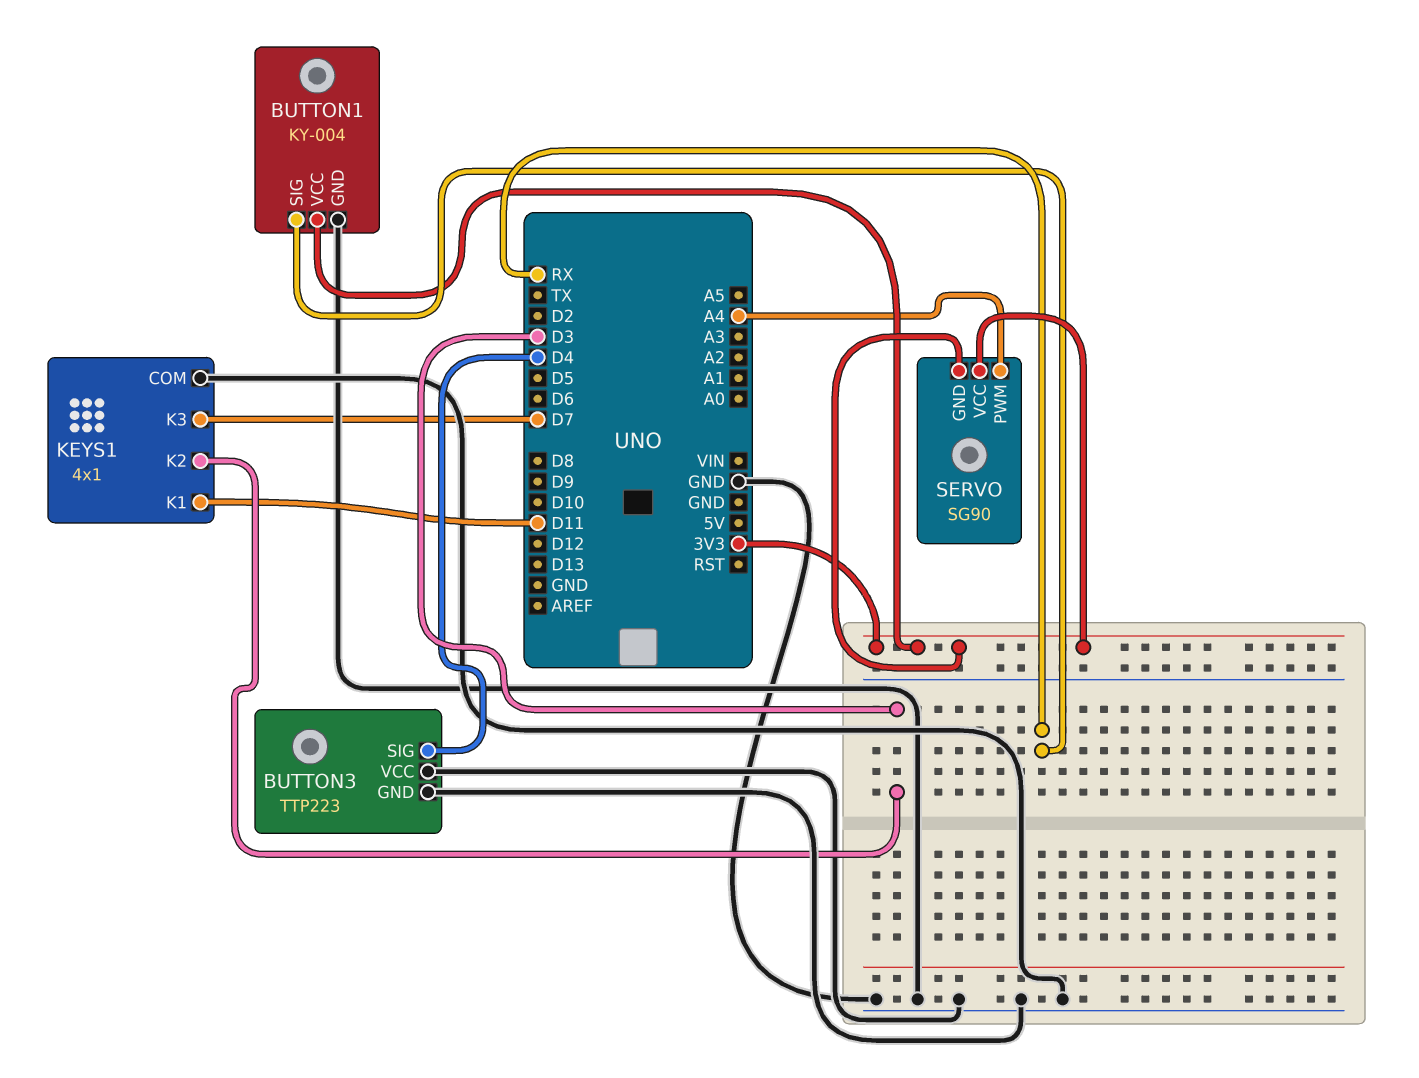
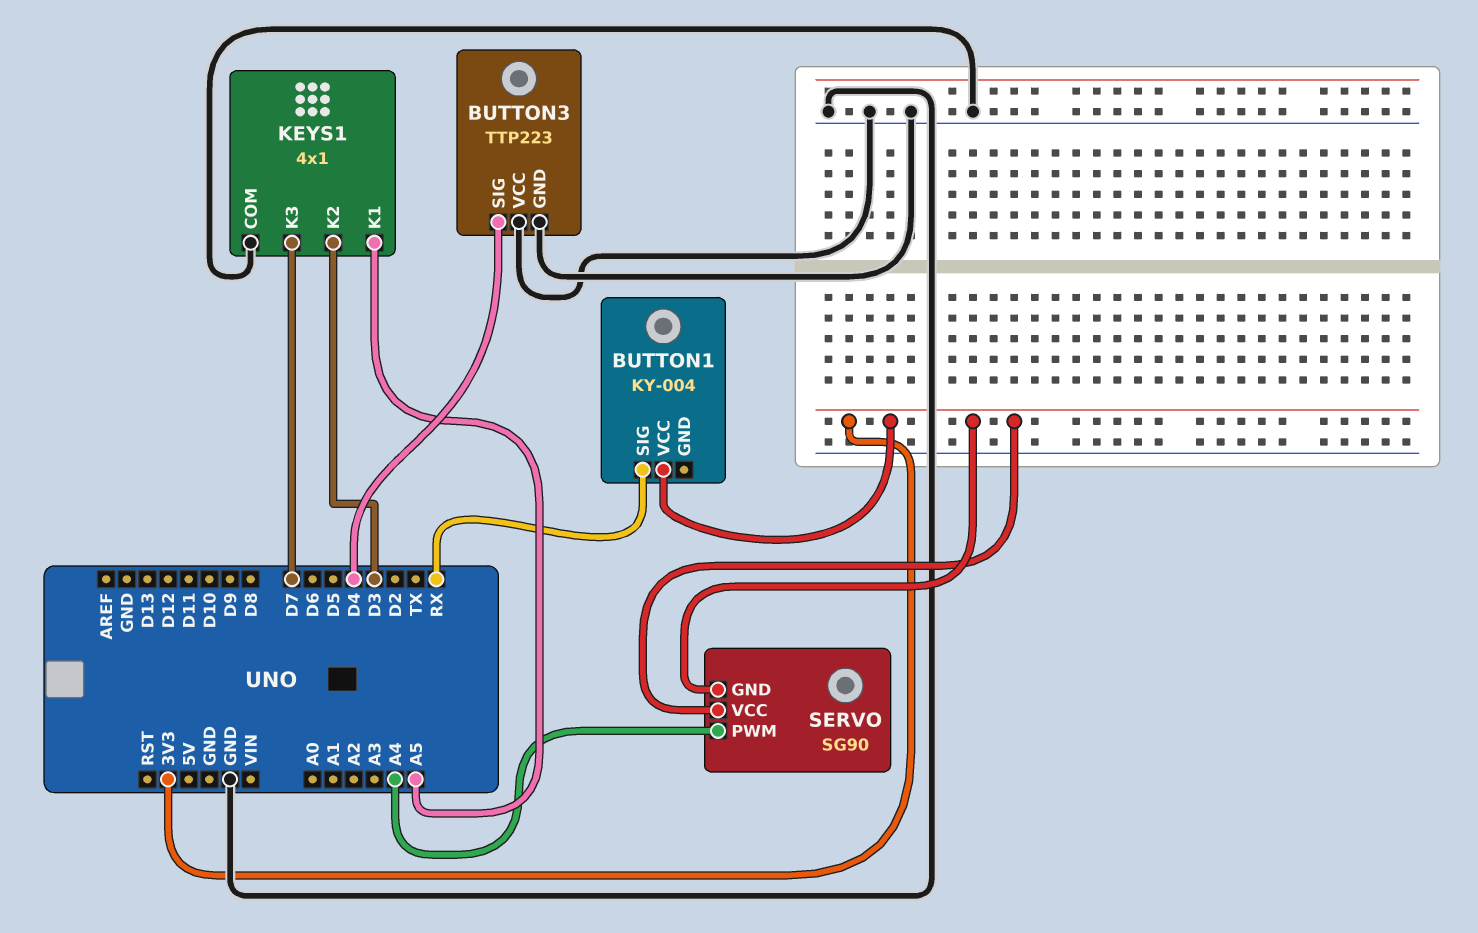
BUTTON1 pin GND: GND -> none
KEYS1 pin K1: D11 -> A5

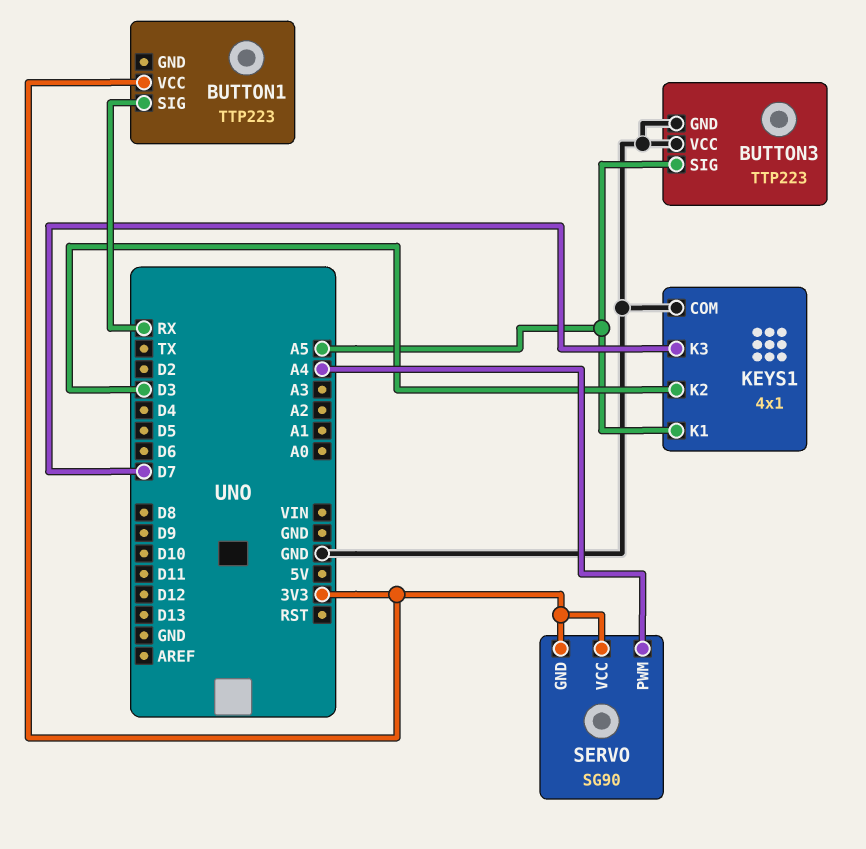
BUTTON1: KY-004 -> TTP223
BUTTON3 pin SIG: D4 -> A5

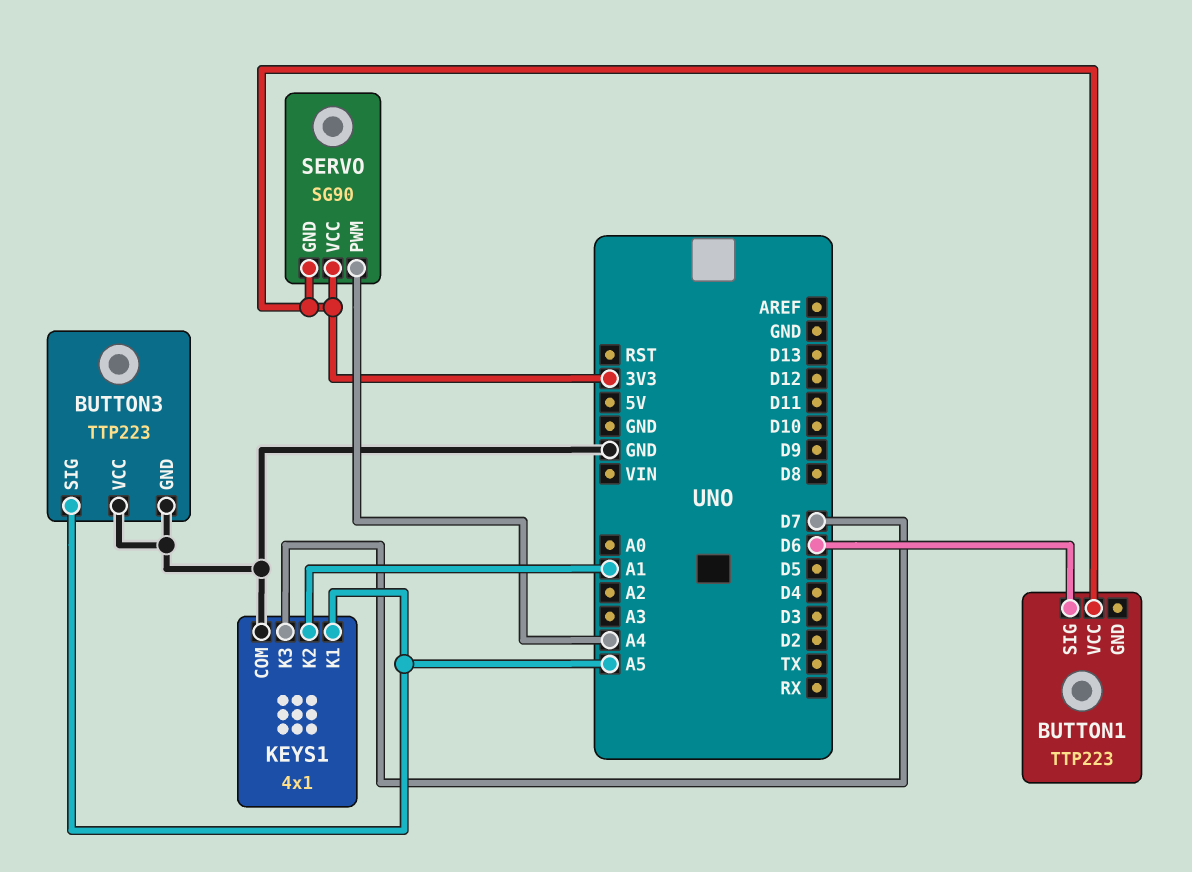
BUTTON1 pin SIG: RX -> D6
KEYS1 pin K2: D3 -> A1

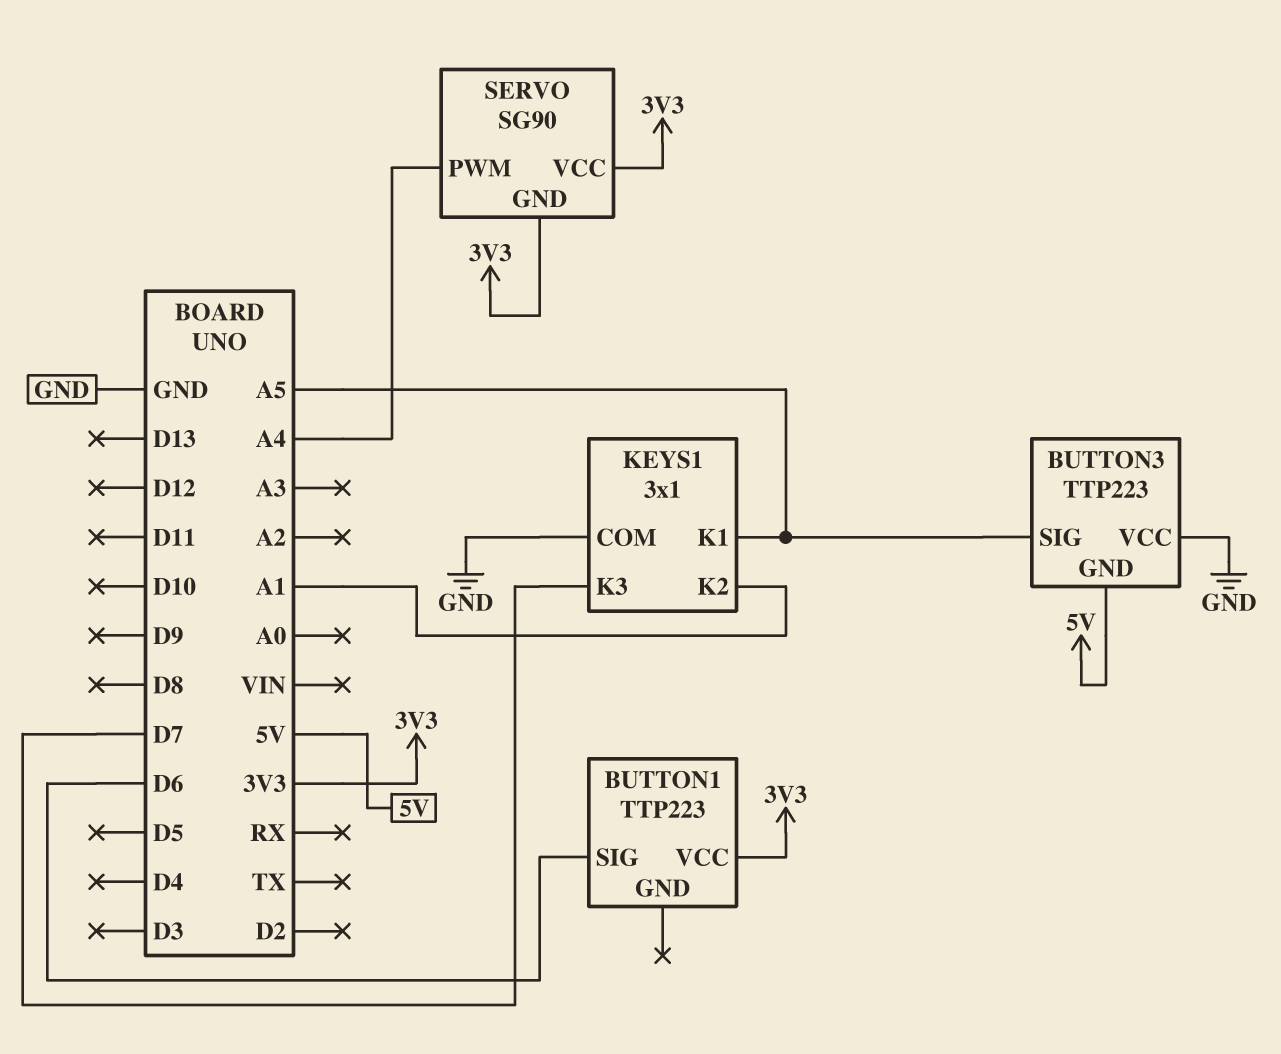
BUTTON3 pin GND: GND -> 5V
KEYS1: 4x1 -> 3x1

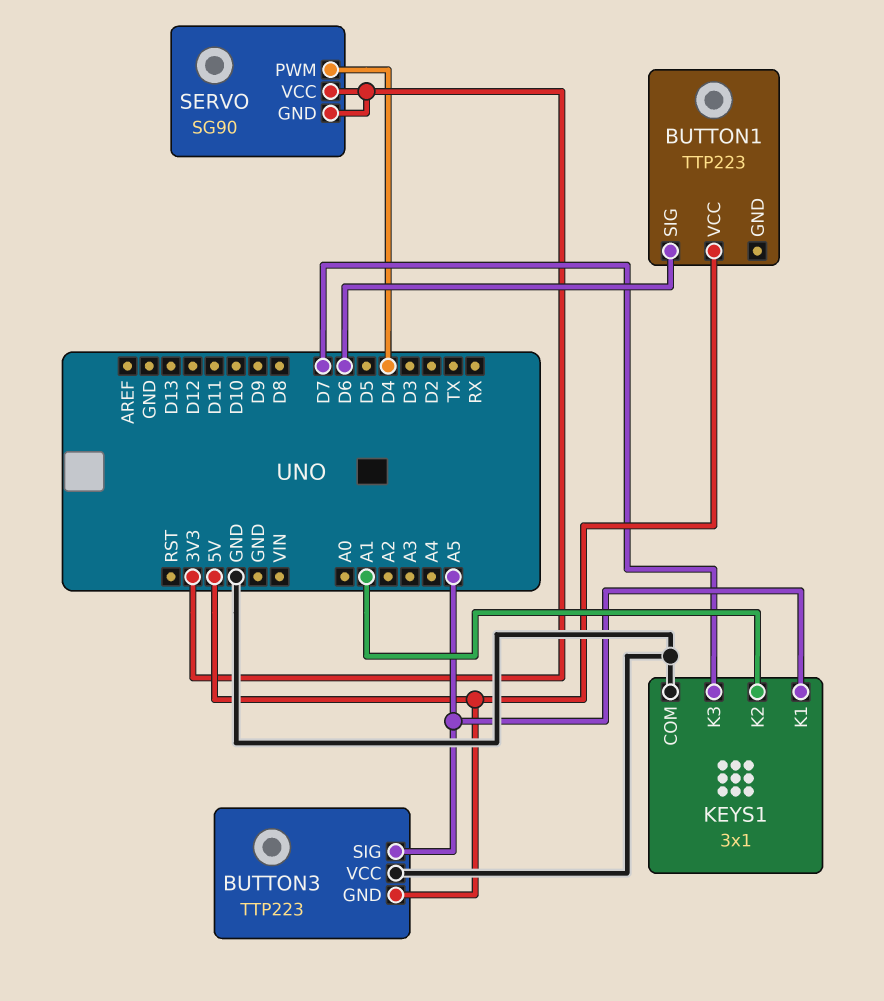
BUTTON1 pin VCC: 3V3 -> 5V
SERVO pin PWM: A4 -> D4

